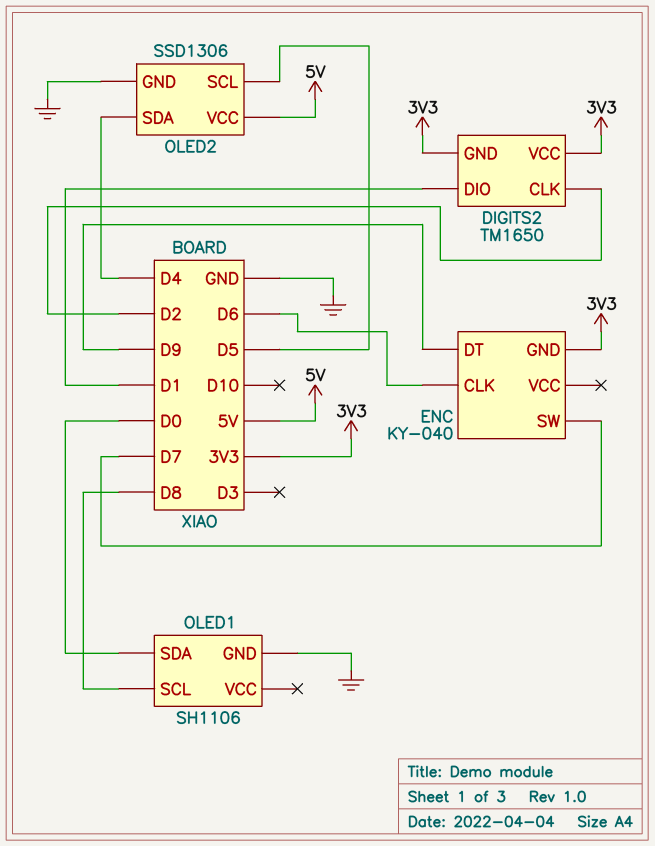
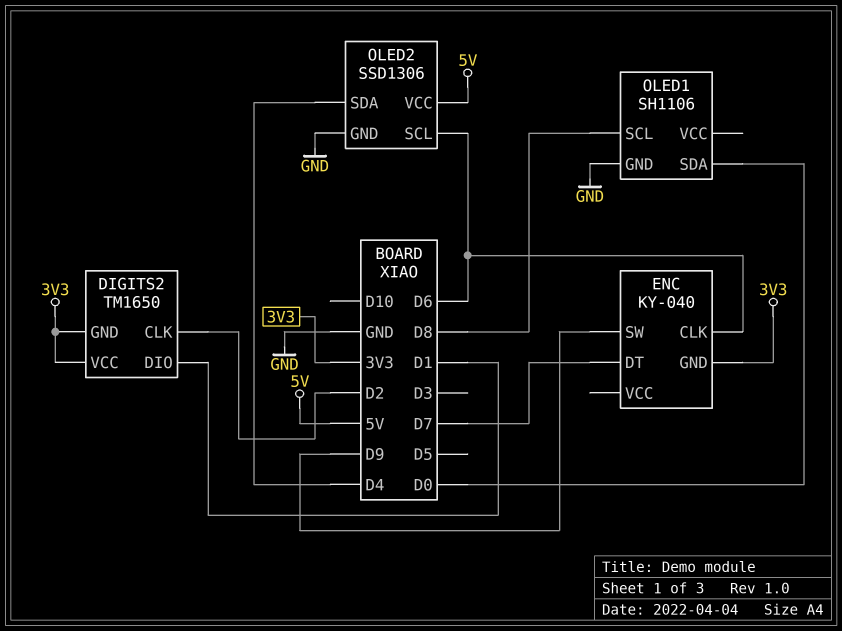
ENC pin DT: D9 -> D7
ENC pin SW: D7 -> D9
OLED2 pin SCL: D5 -> D6

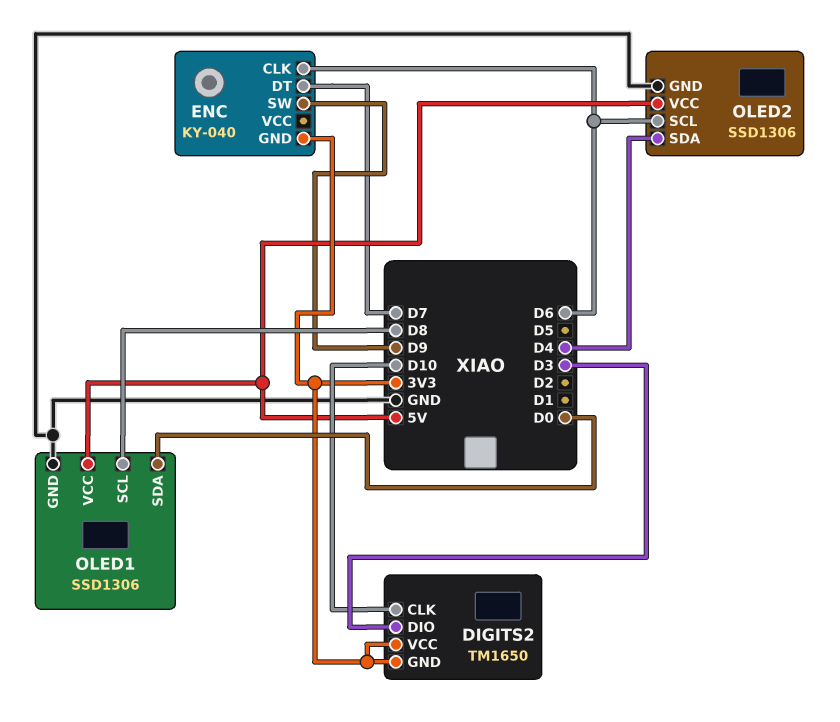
DIGITS2 pin CLK: D2 -> D10
DIGITS2 pin DIO: D1 -> D3
OLED1: SH1106 -> SSD1306
OLED1 pin VCC: none -> 5V

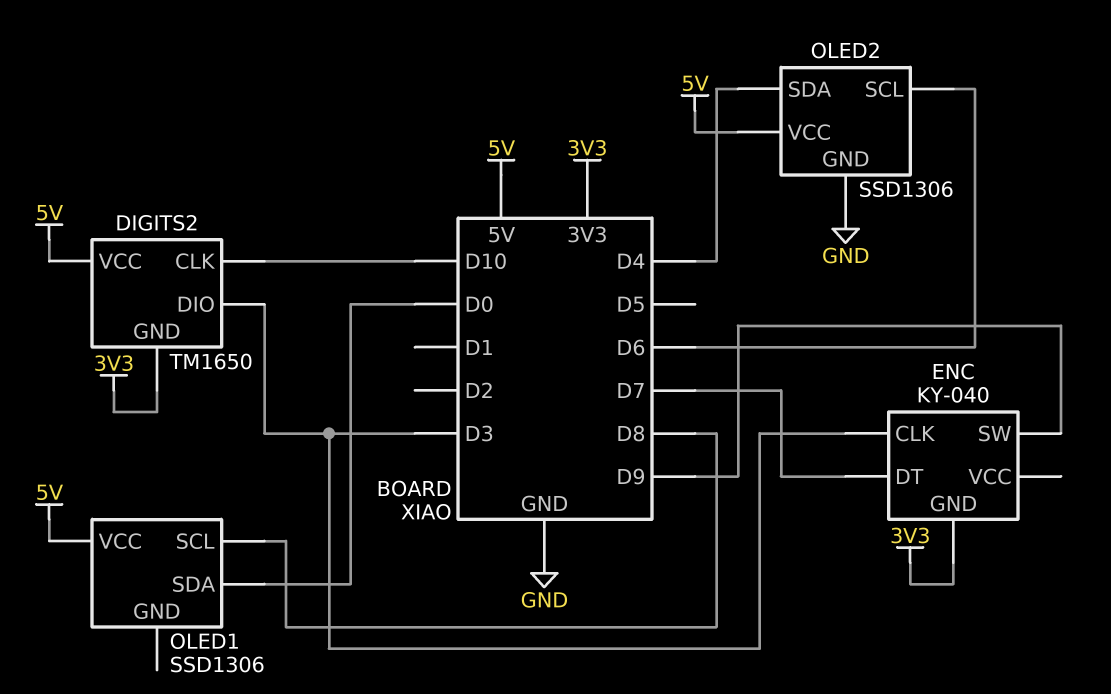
DIGITS2 pin VCC: 3V3 -> 5V
ENC pin CLK: D6 -> D3
OLED1 pin GND: GND -> none

